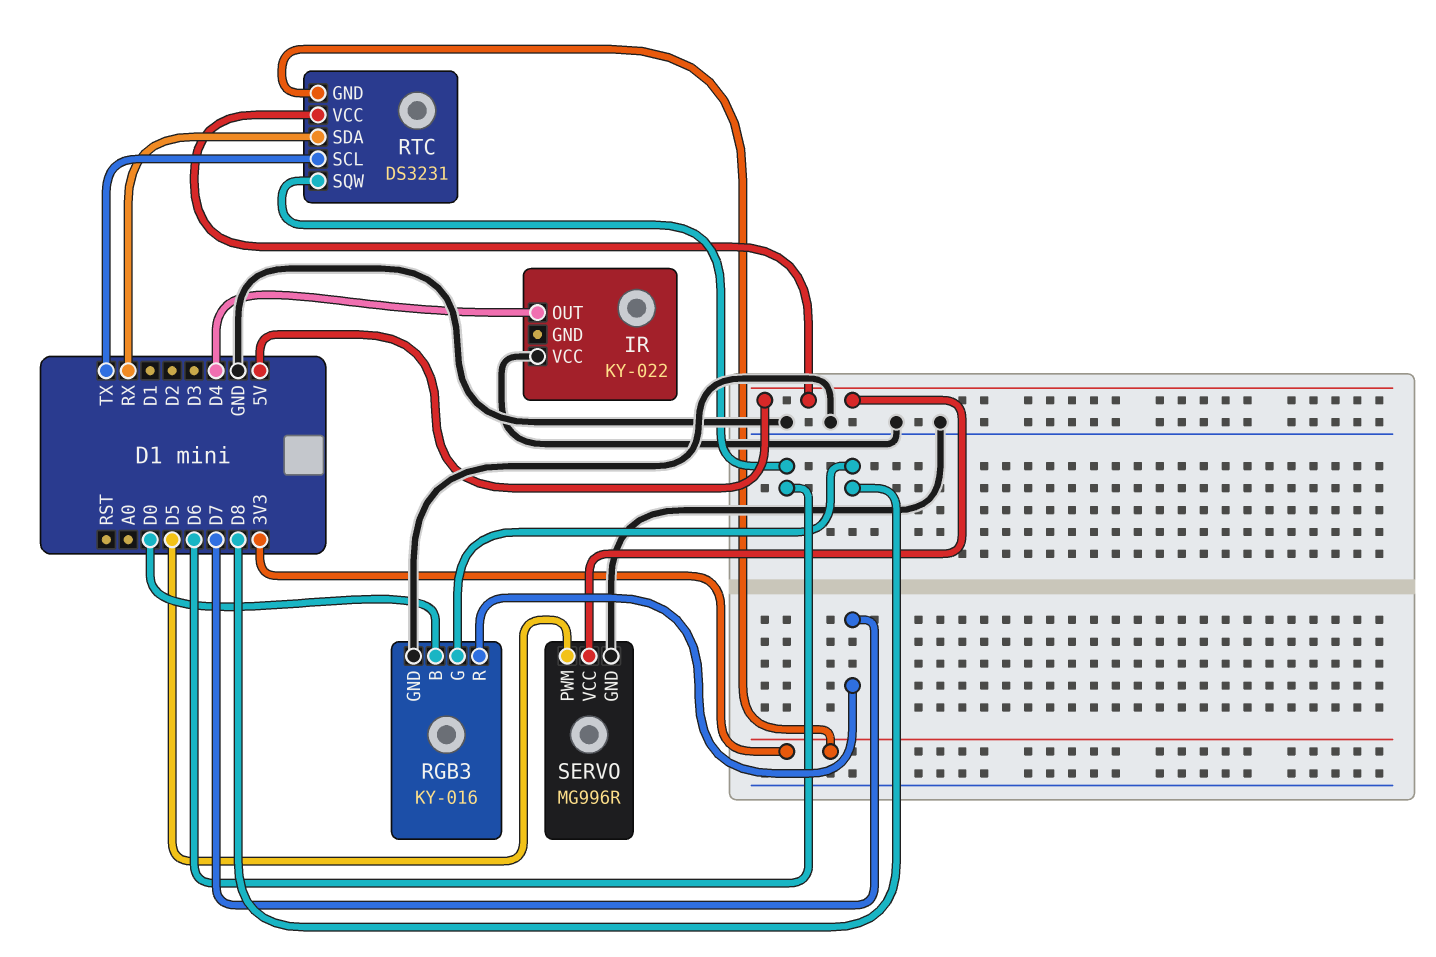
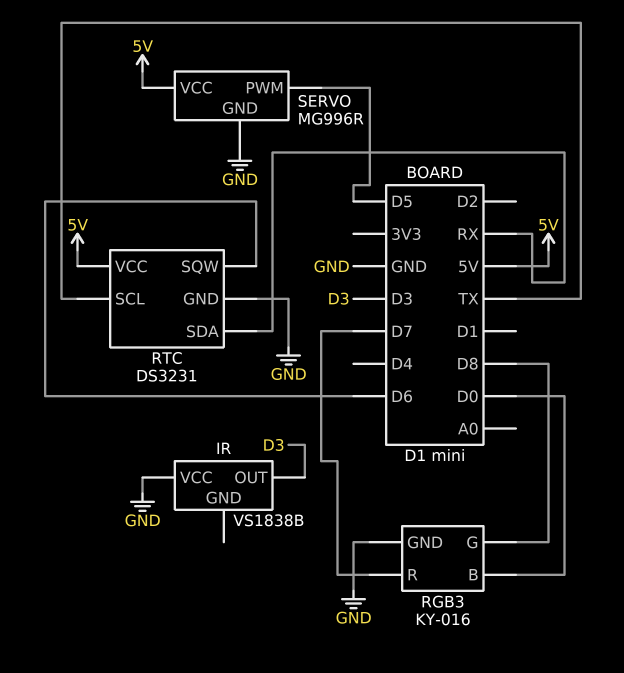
IR: KY-022 -> VS1838B
IR pin OUT: D4 -> D3
RTC pin GND: 3V3 -> GND

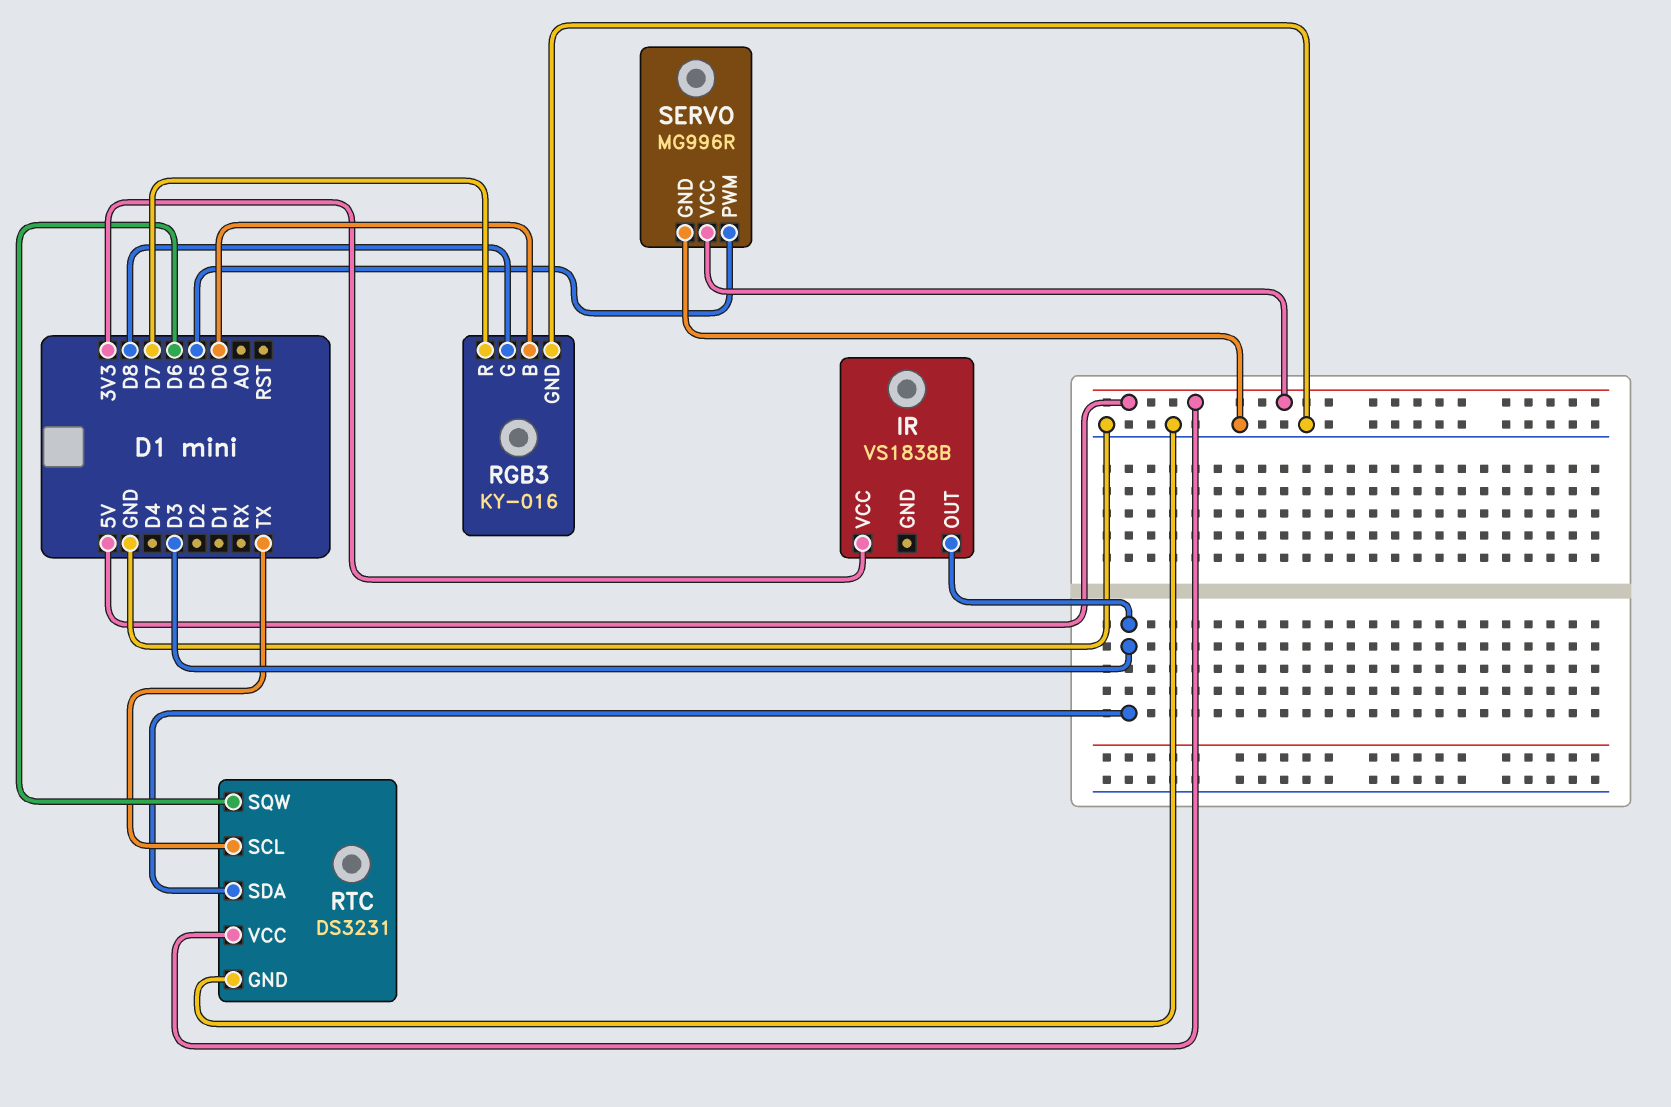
IR pin VCC: GND -> 3V3
RTC pin SDA: RX -> D3

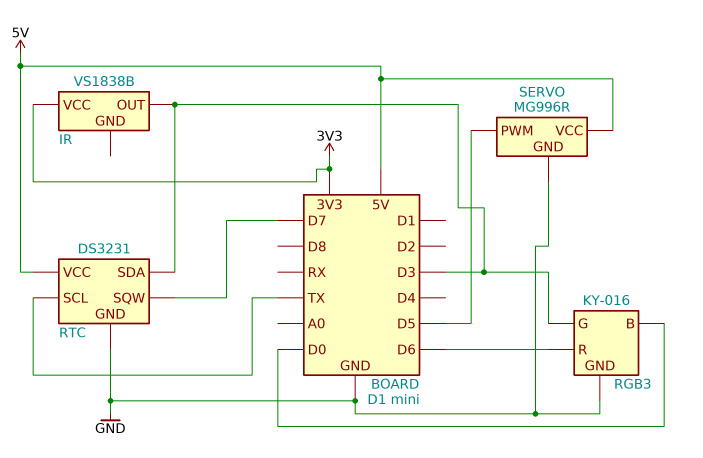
RGB3 pin G: D8 -> D3
RGB3 pin R: D7 -> D6
RTC pin SQW: D6 -> D7

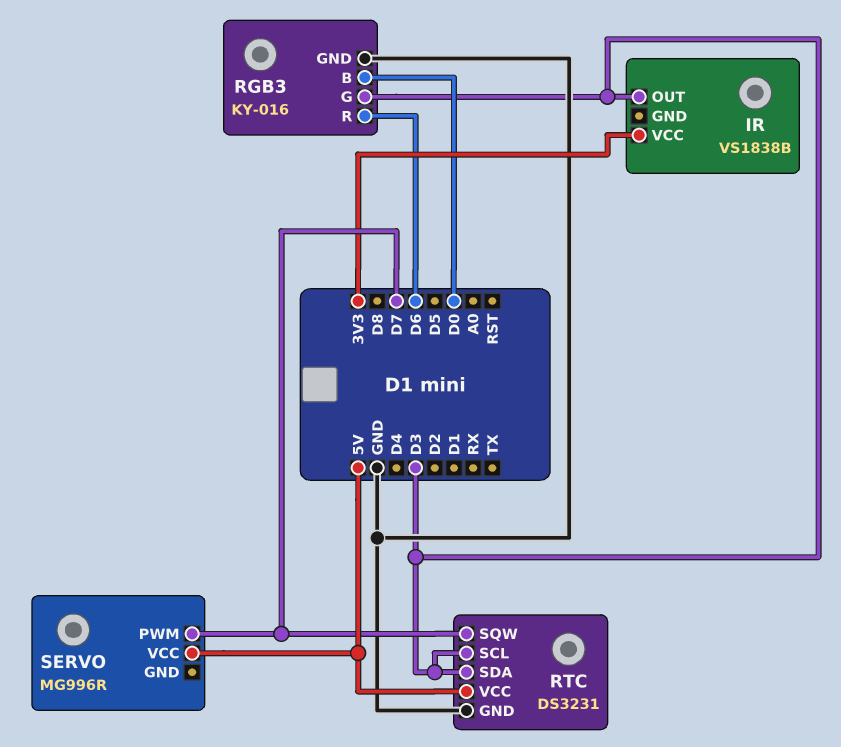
RTC pin SCL: TX -> D3
SERVO pin GND: GND -> none
SERVO pin PWM: D5 -> D7

